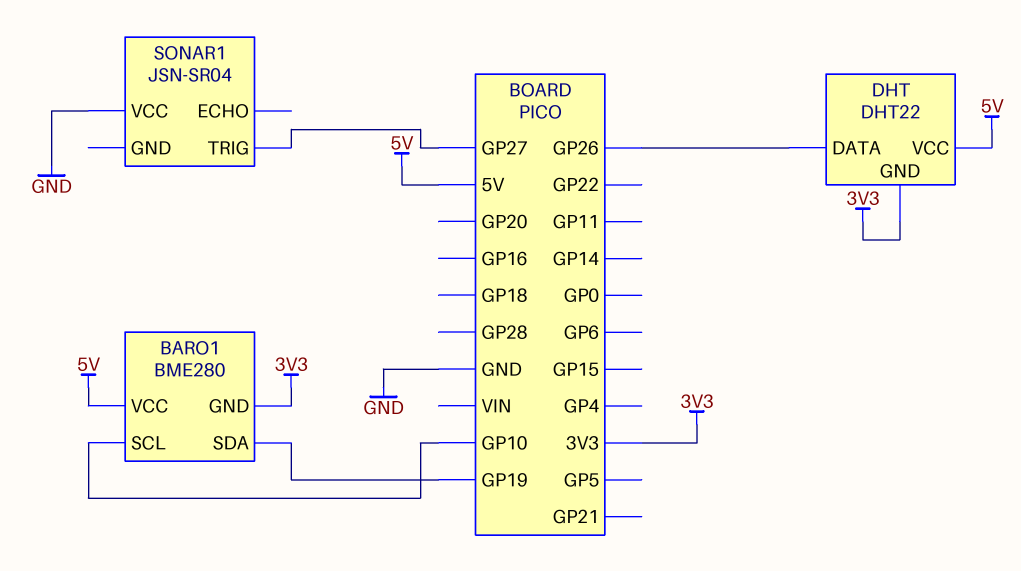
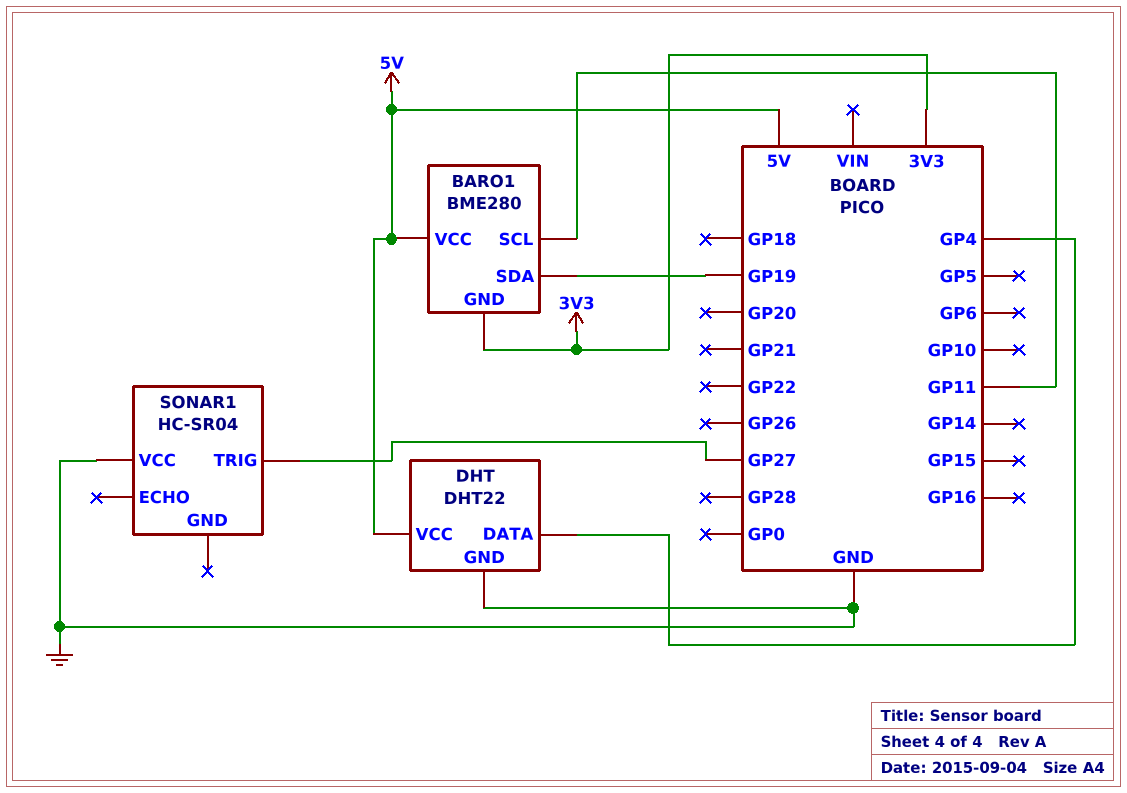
BARO1 pin SCL: GP10 -> GP11
DHT pin DATA: GP26 -> GP4
DHT pin GND: 3V3 -> GND
SONAR1: JSN-SR04 -> HC-SR04

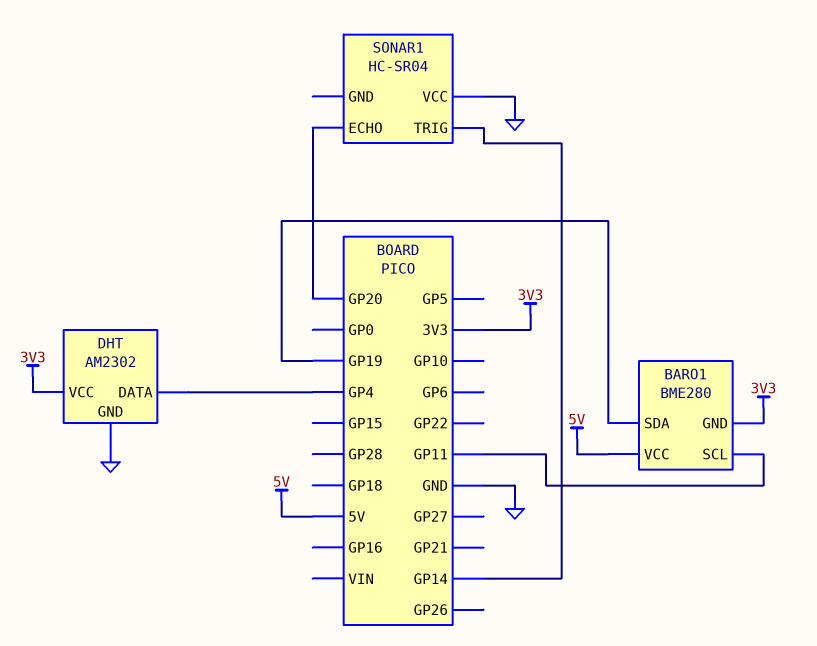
DHT: DHT22 -> AM2302
DHT pin VCC: 5V -> 3V3
SONAR1 pin ECHO: none -> GP20
SONAR1 pin TRIG: GP27 -> GP14

